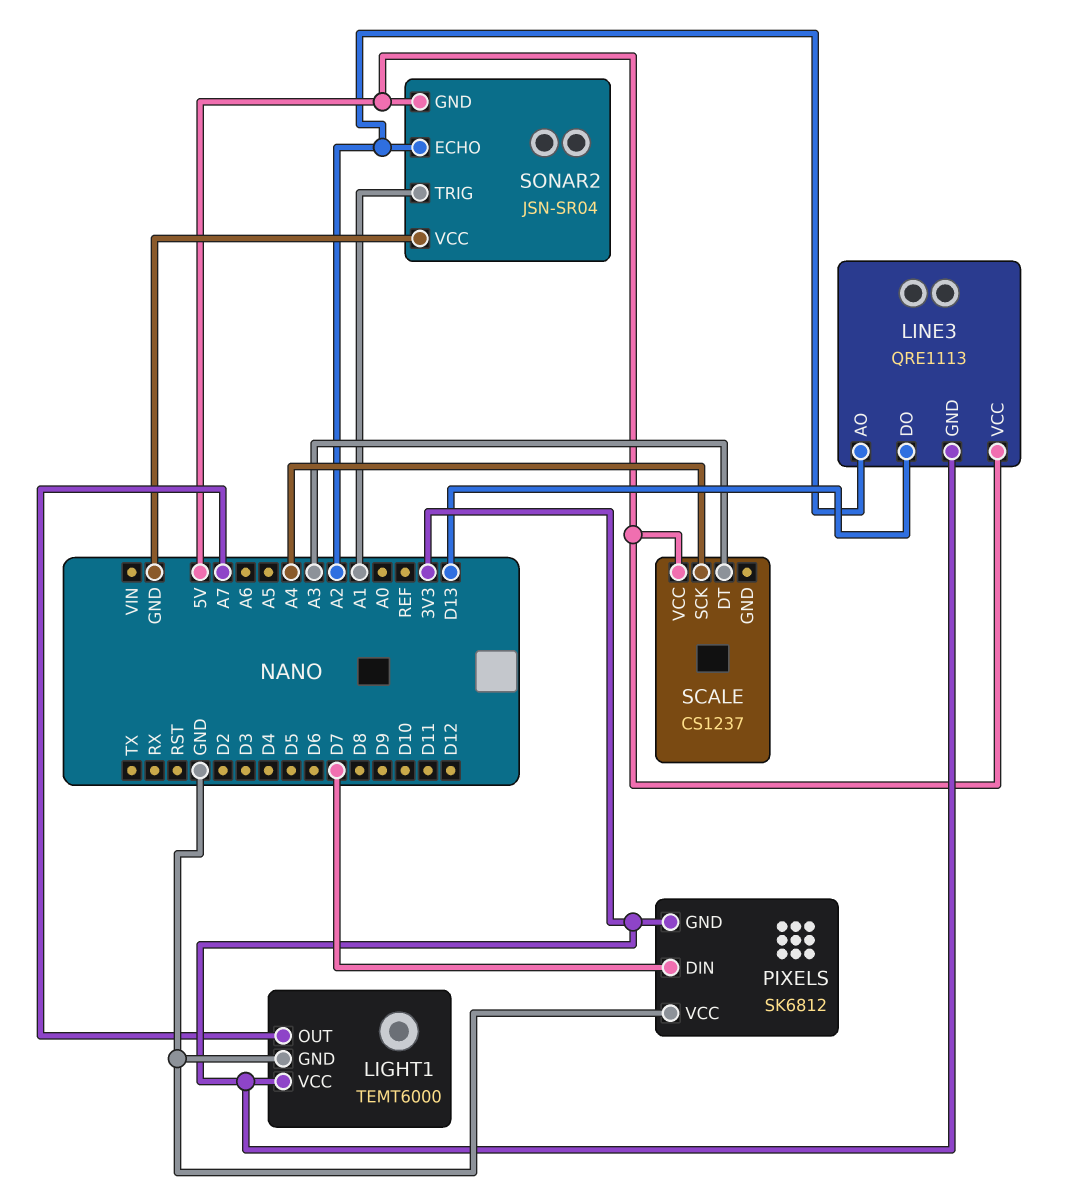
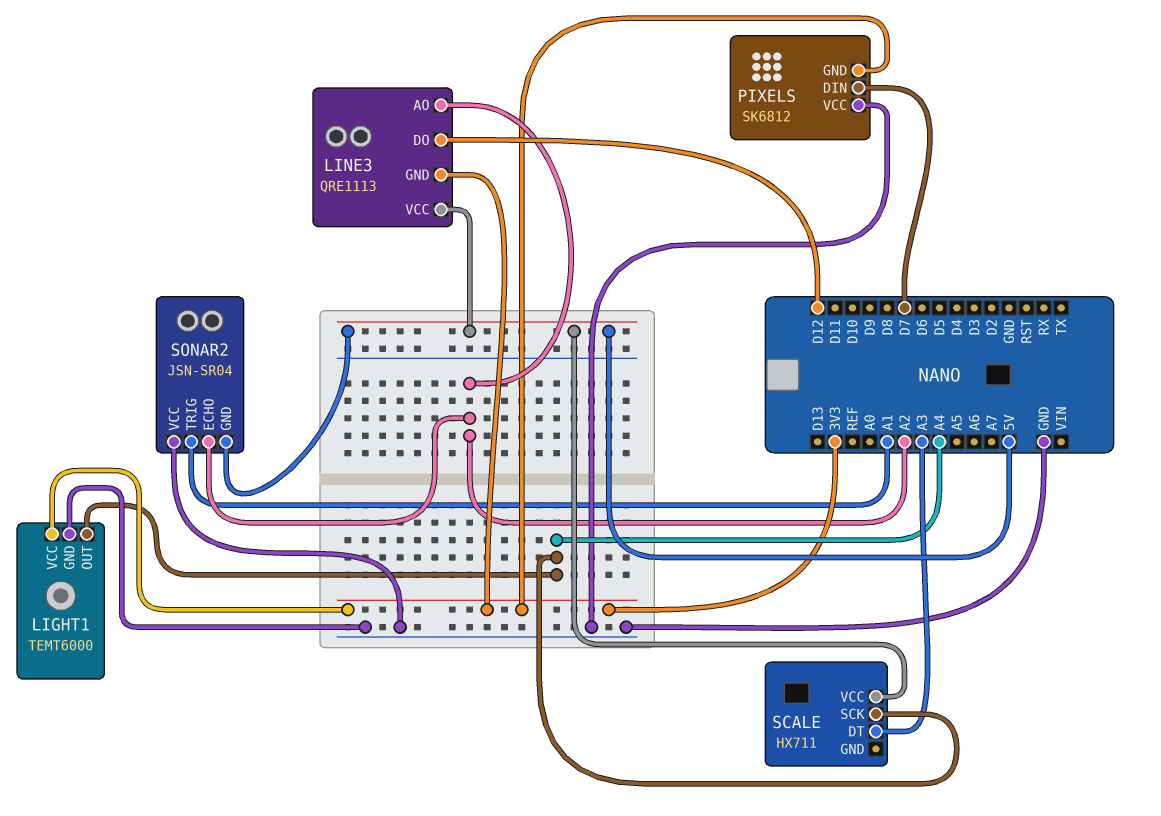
LIGHT1 pin OUT: A7 -> A4
LINE3 pin DO: D13 -> D12
SCALE: CS1237 -> HX711

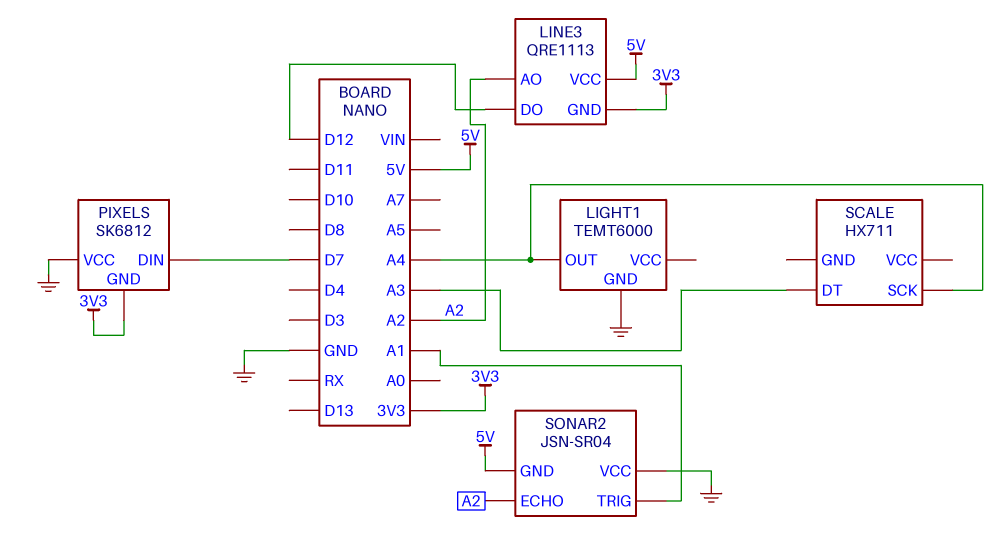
LIGHT1 pin VCC: 3V3 -> none
SCALE pin VCC: 5V -> none

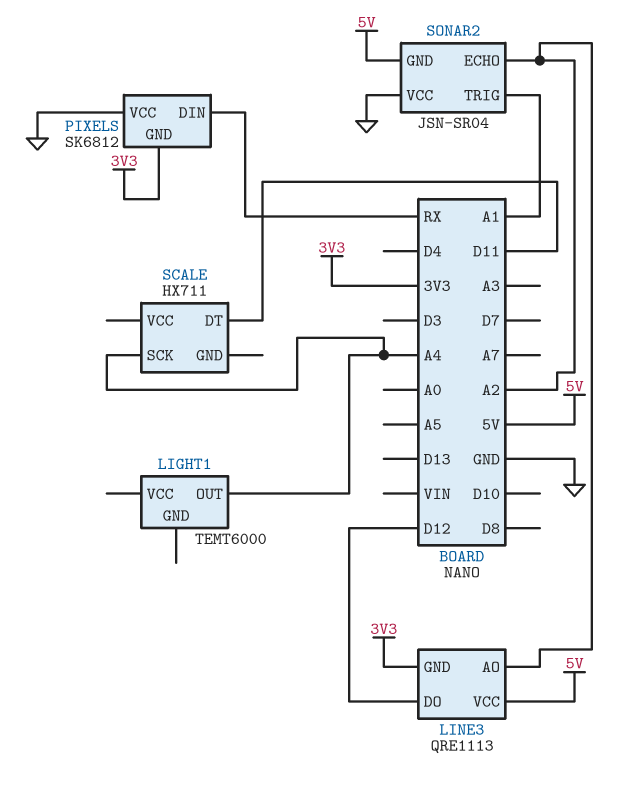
LIGHT1 pin GND: GND -> none
PIXELS pin DIN: D7 -> RX
SCALE pin DT: A3 -> D11

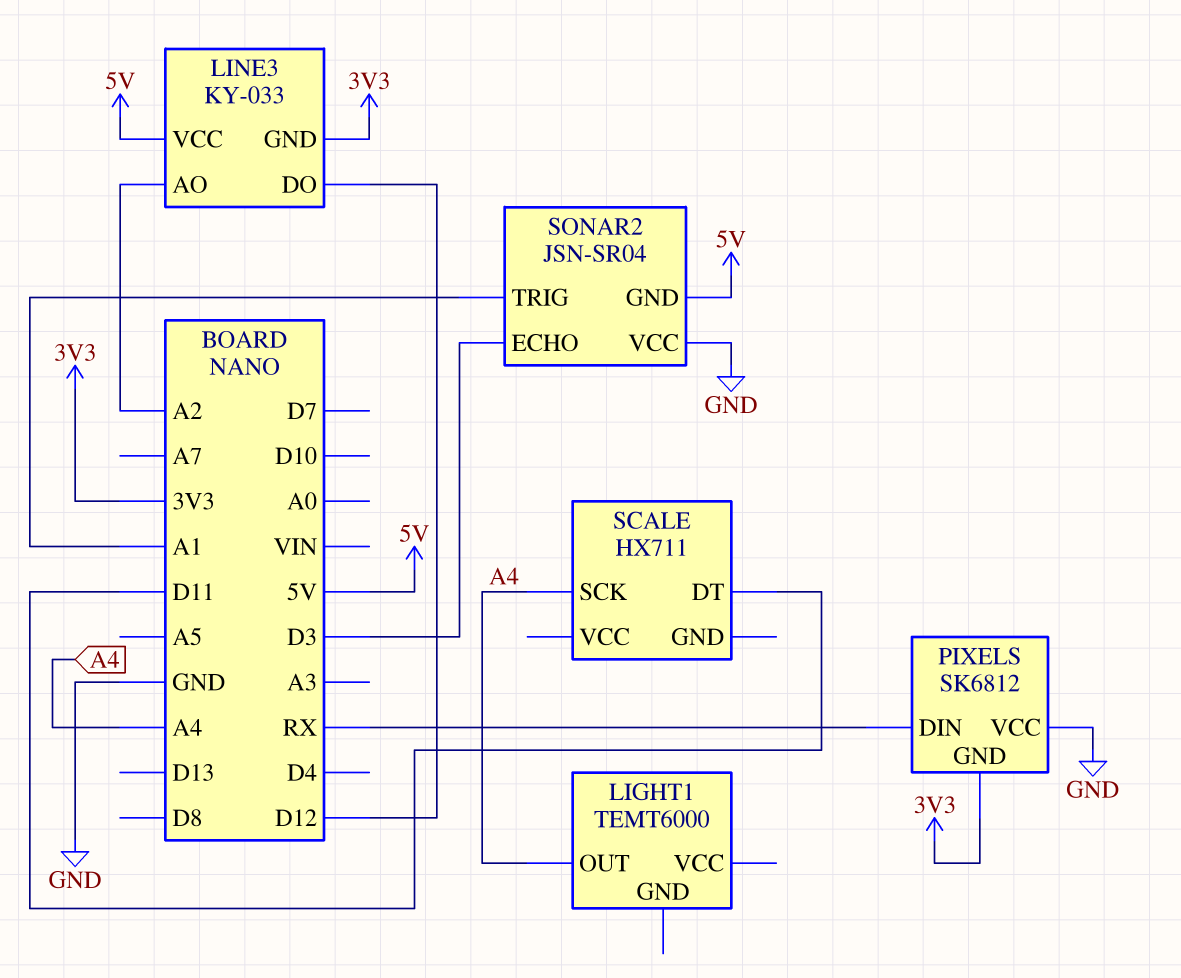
LINE3: QRE1113 -> KY-033
SONAR2 pin ECHO: A2 -> D3

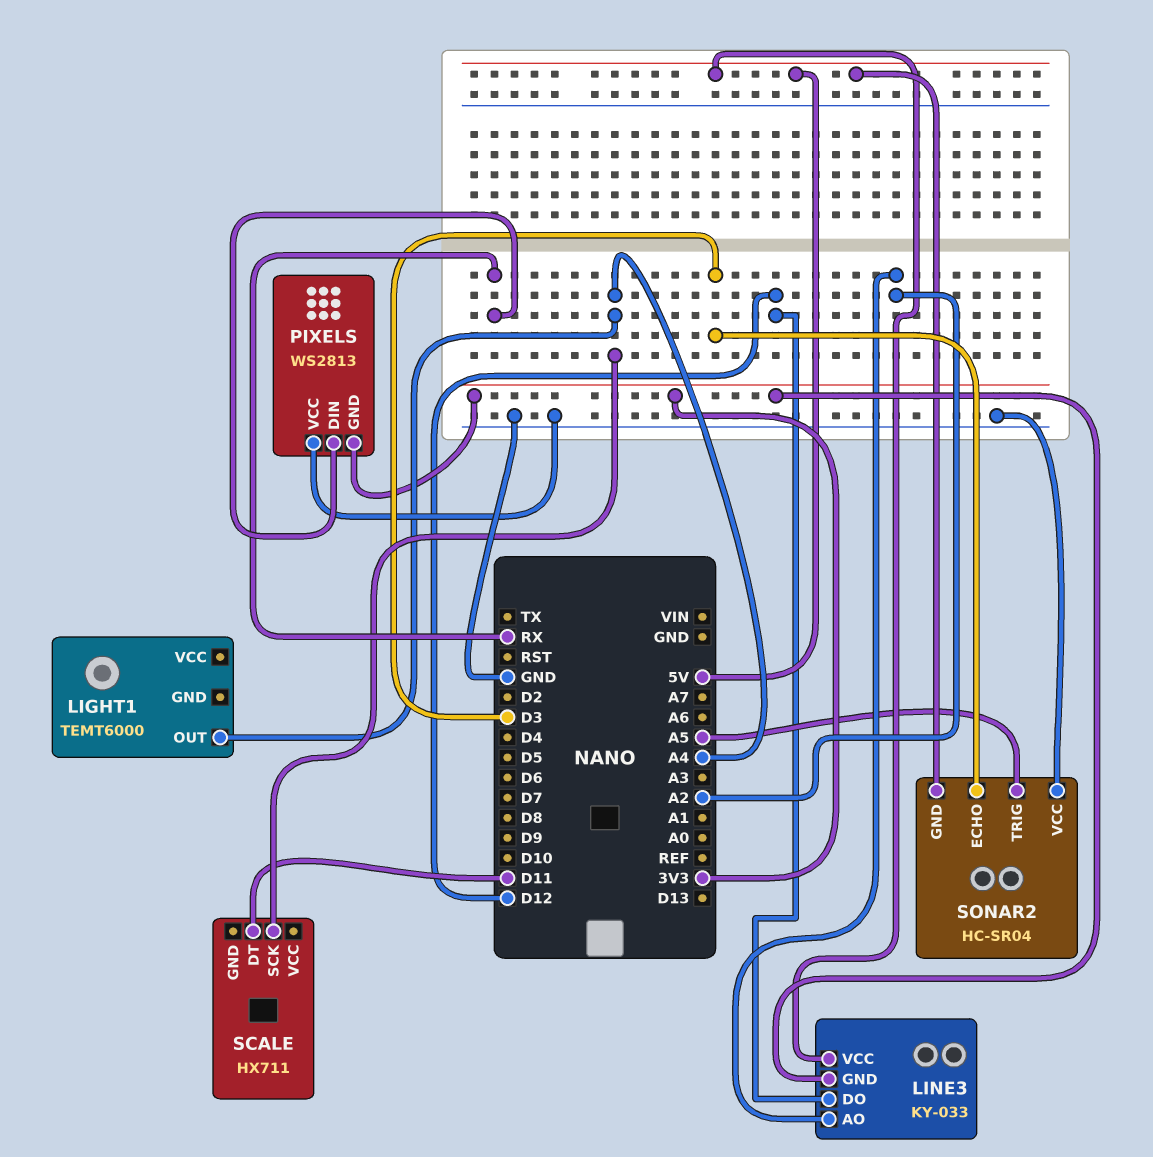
PIXELS: SK6812 -> WS2813
SONAR2: JSN-SR04 -> HC-SR04
SONAR2 pin TRIG: A1 -> A5

